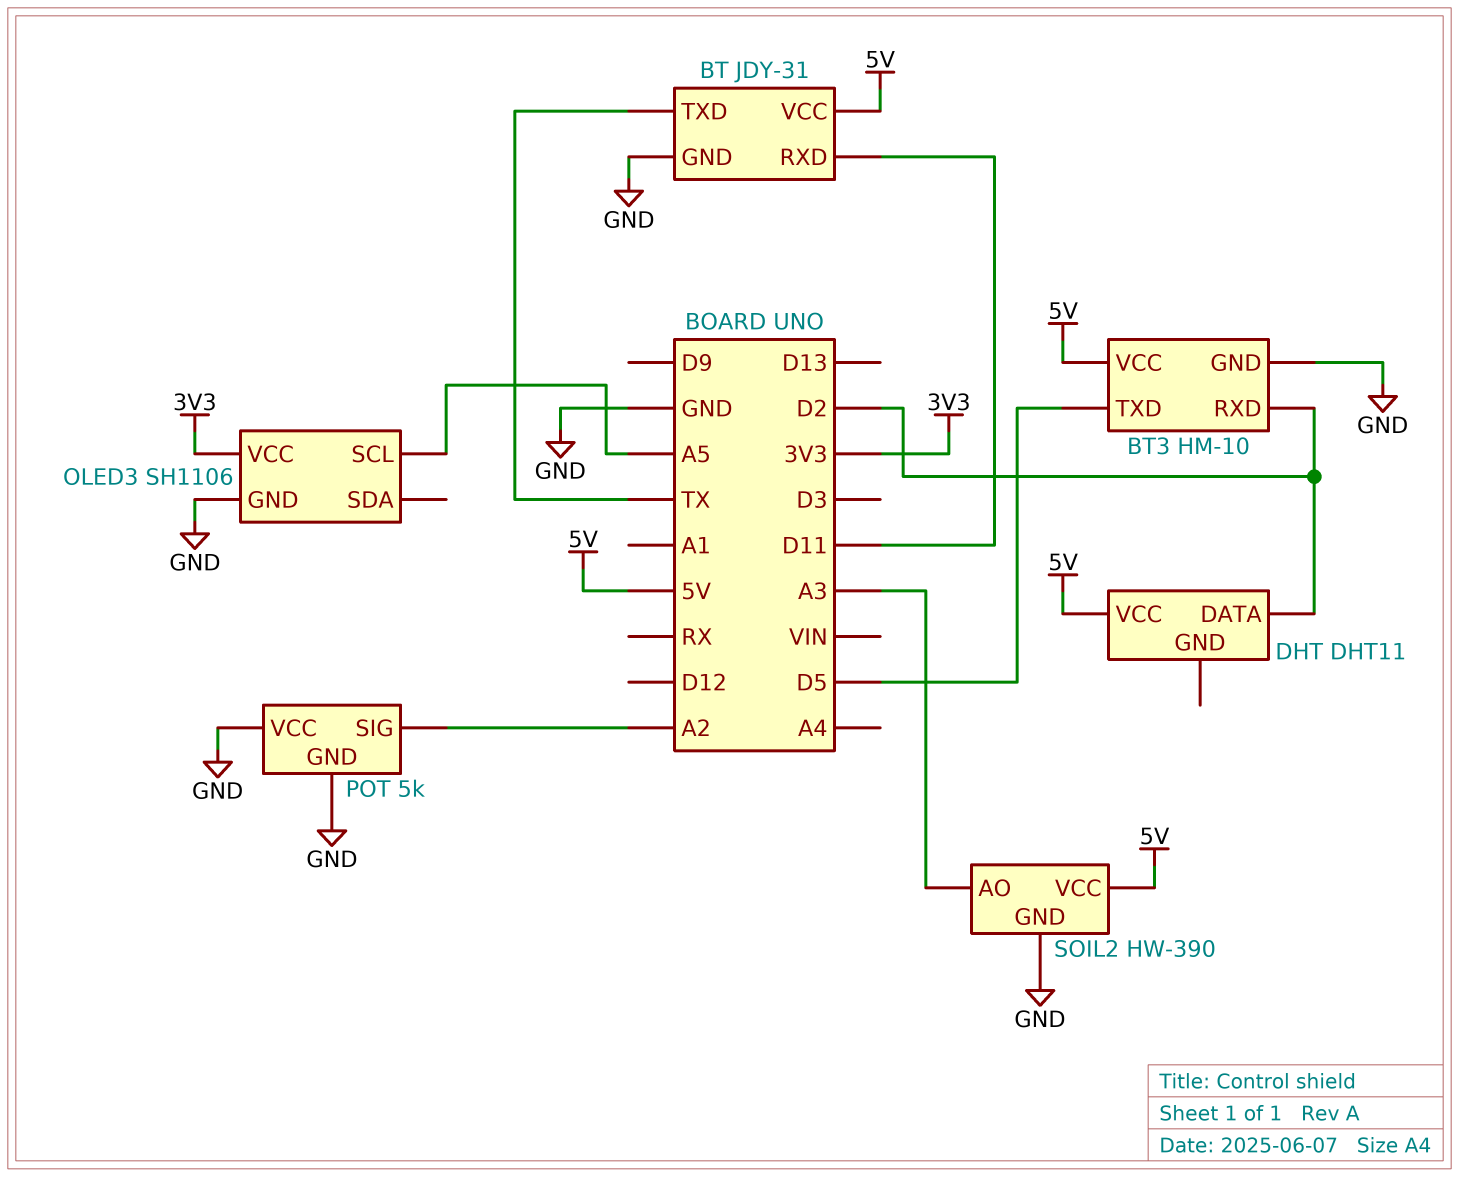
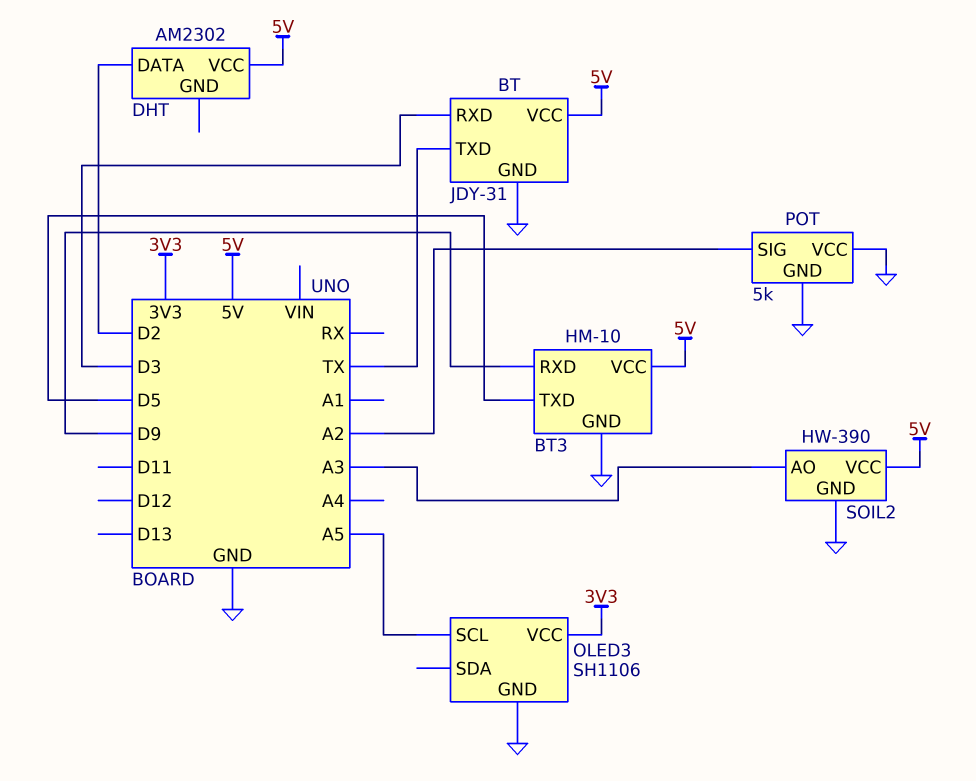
BT pin RXD: D11 -> D3
BT3 pin RXD: D2 -> D9
DHT: DHT11 -> AM2302

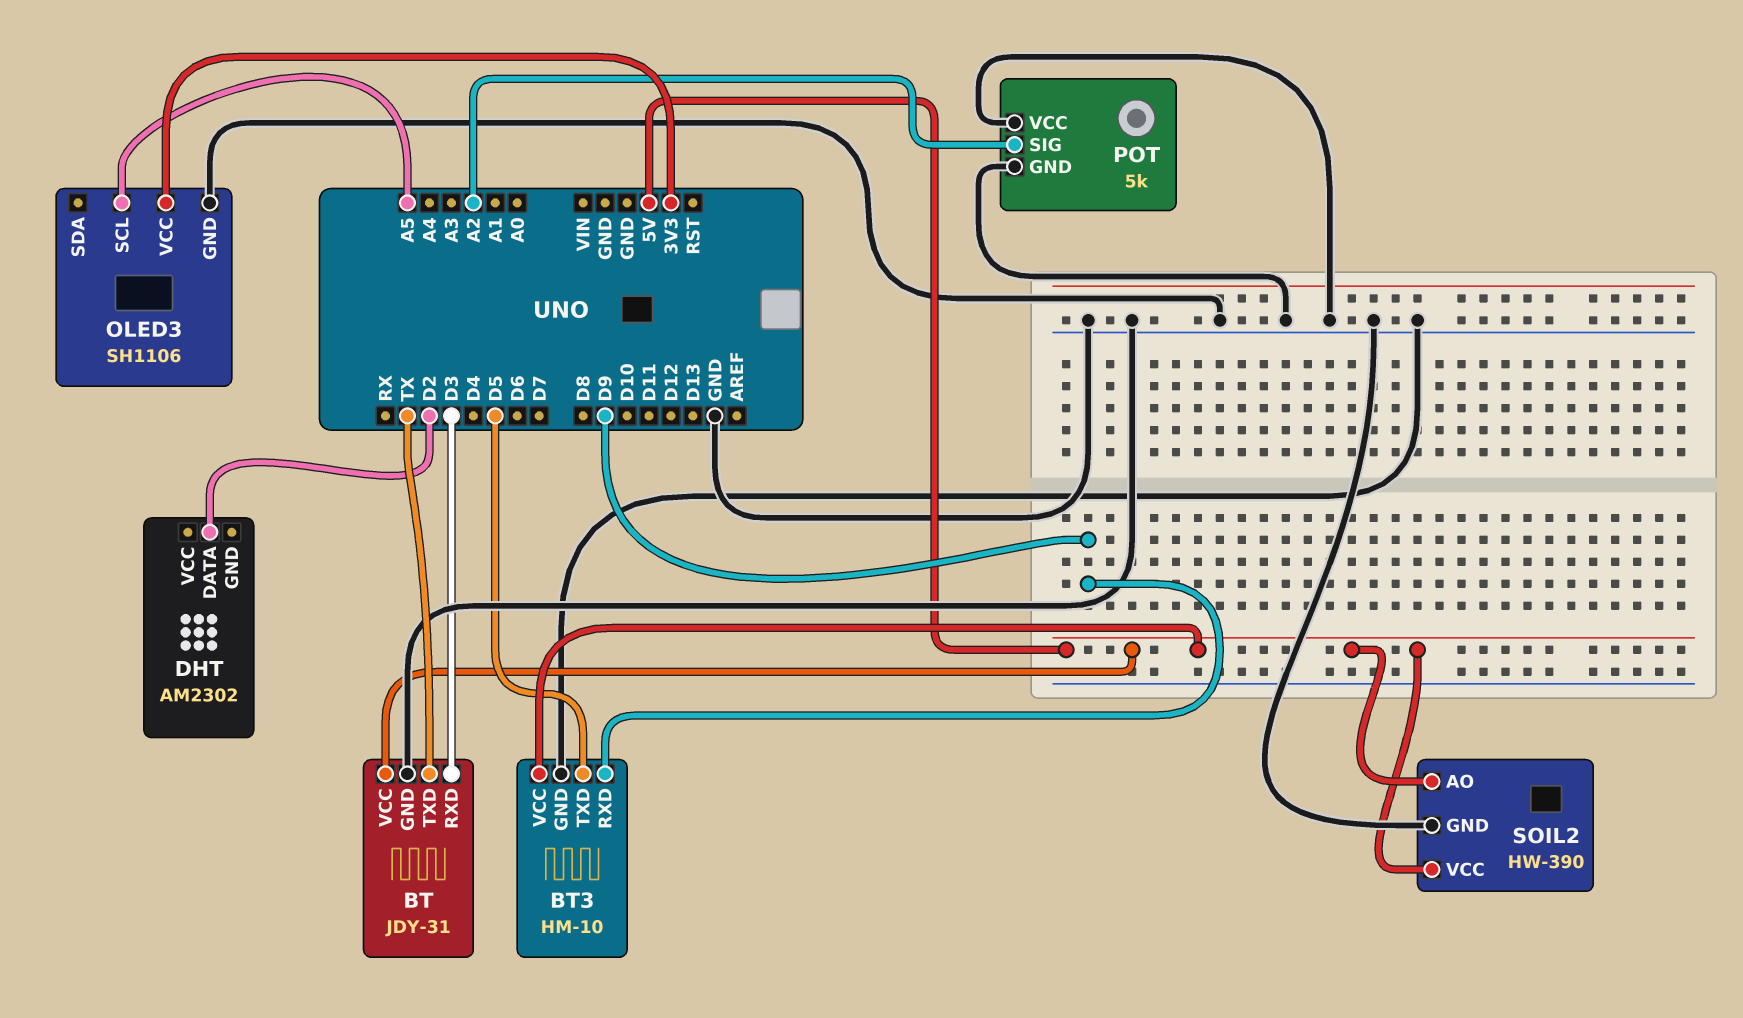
DHT pin VCC: 5V -> none
SOIL2 pin AO: A3 -> 5V

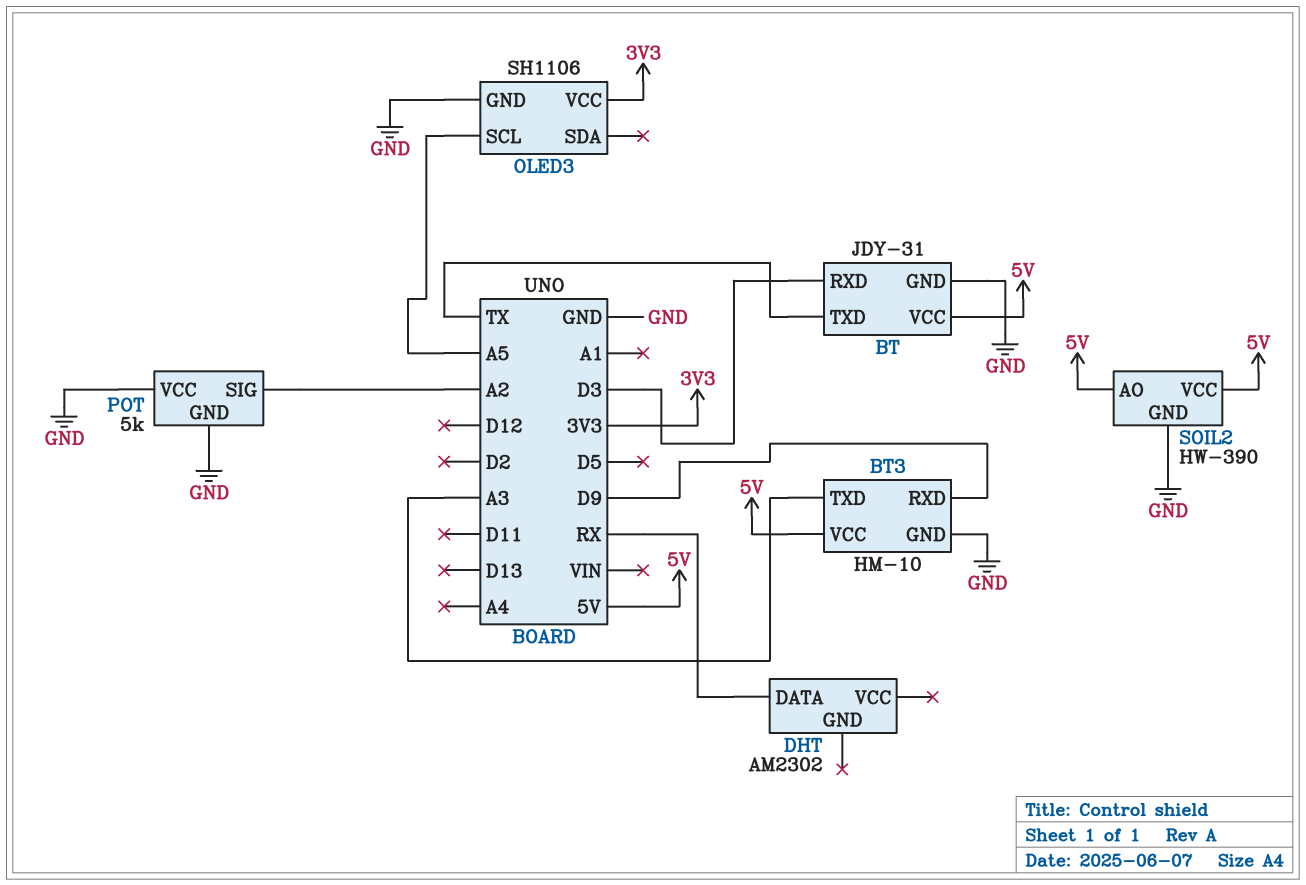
BT3 pin TXD: D5 -> A3
DHT pin DATA: D2 -> RX

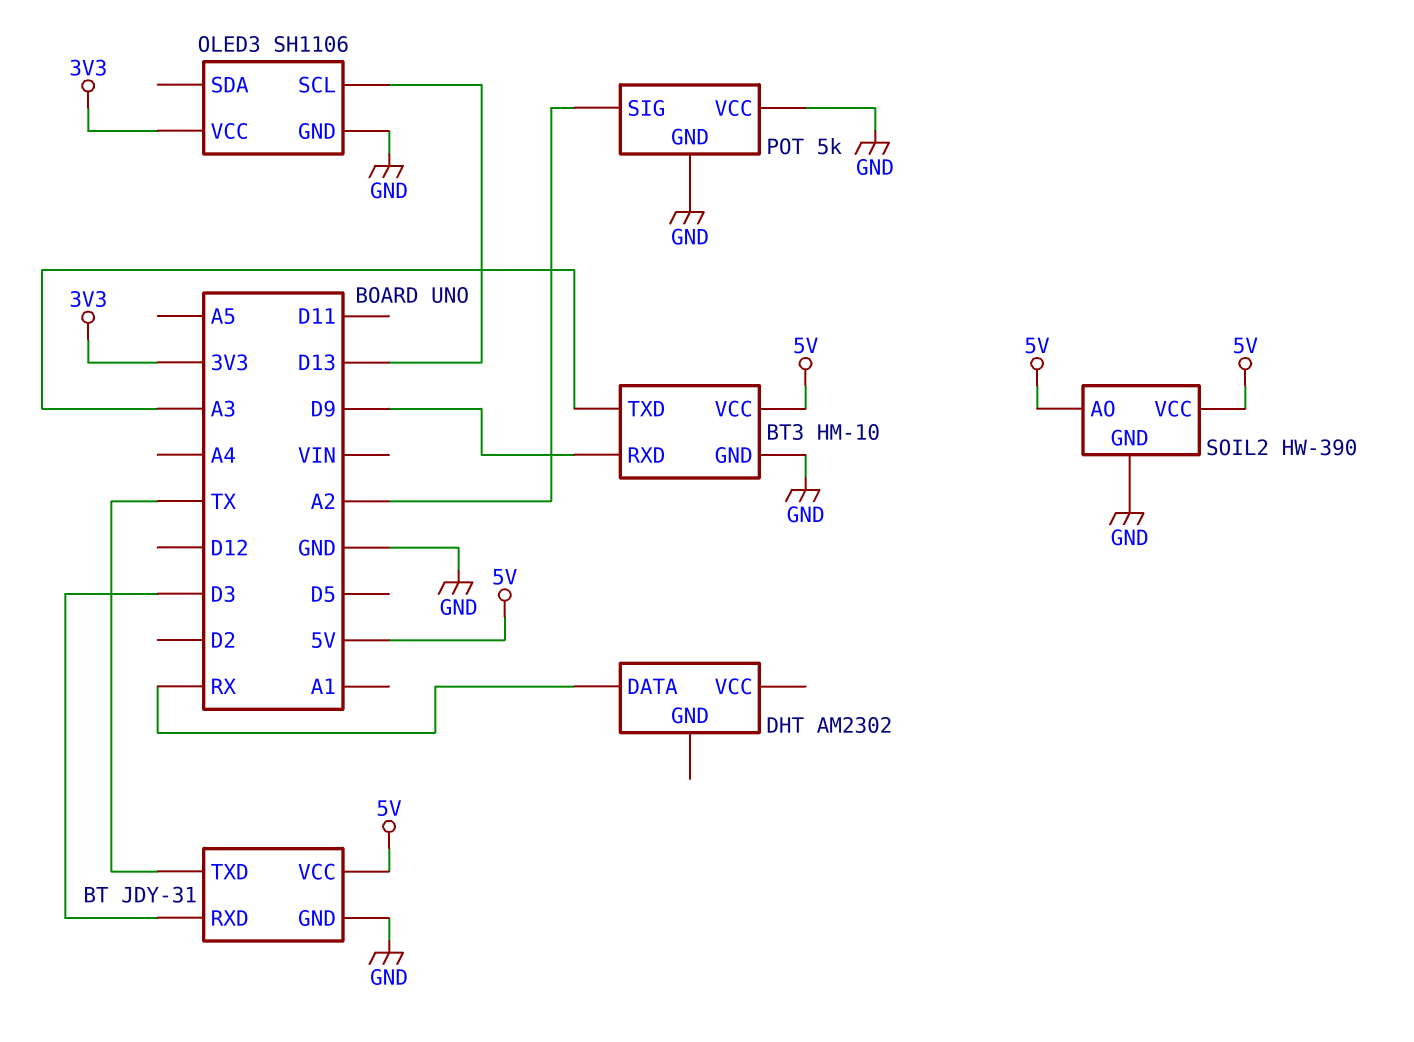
OLED3 pin SCL: A5 -> D13

